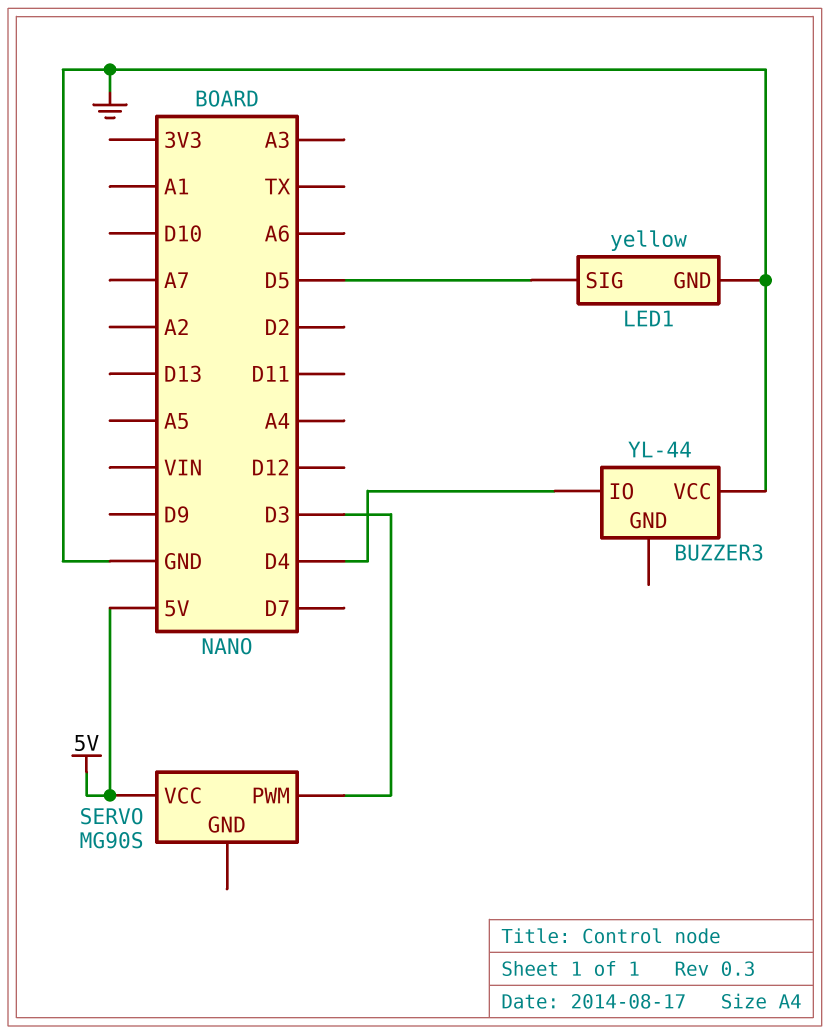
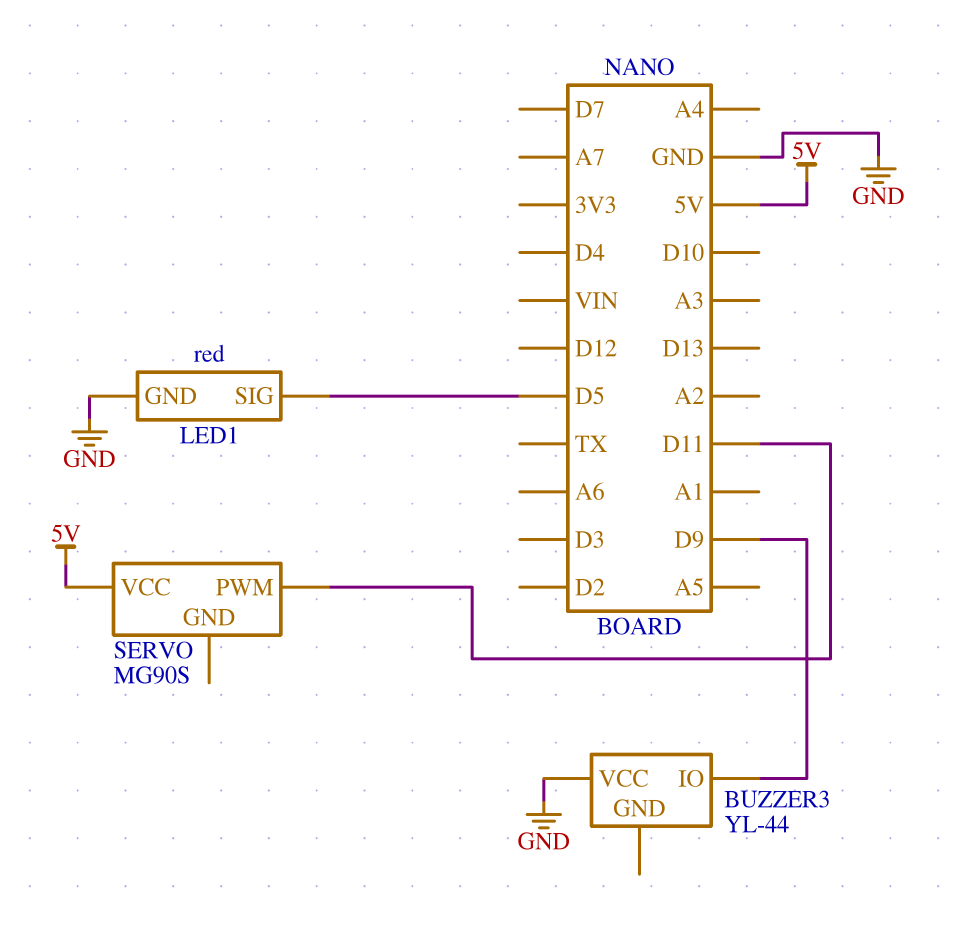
BUZZER3 pin IO: D4 -> D9
LED1: yellow -> red
SERVO pin PWM: D3 -> D11

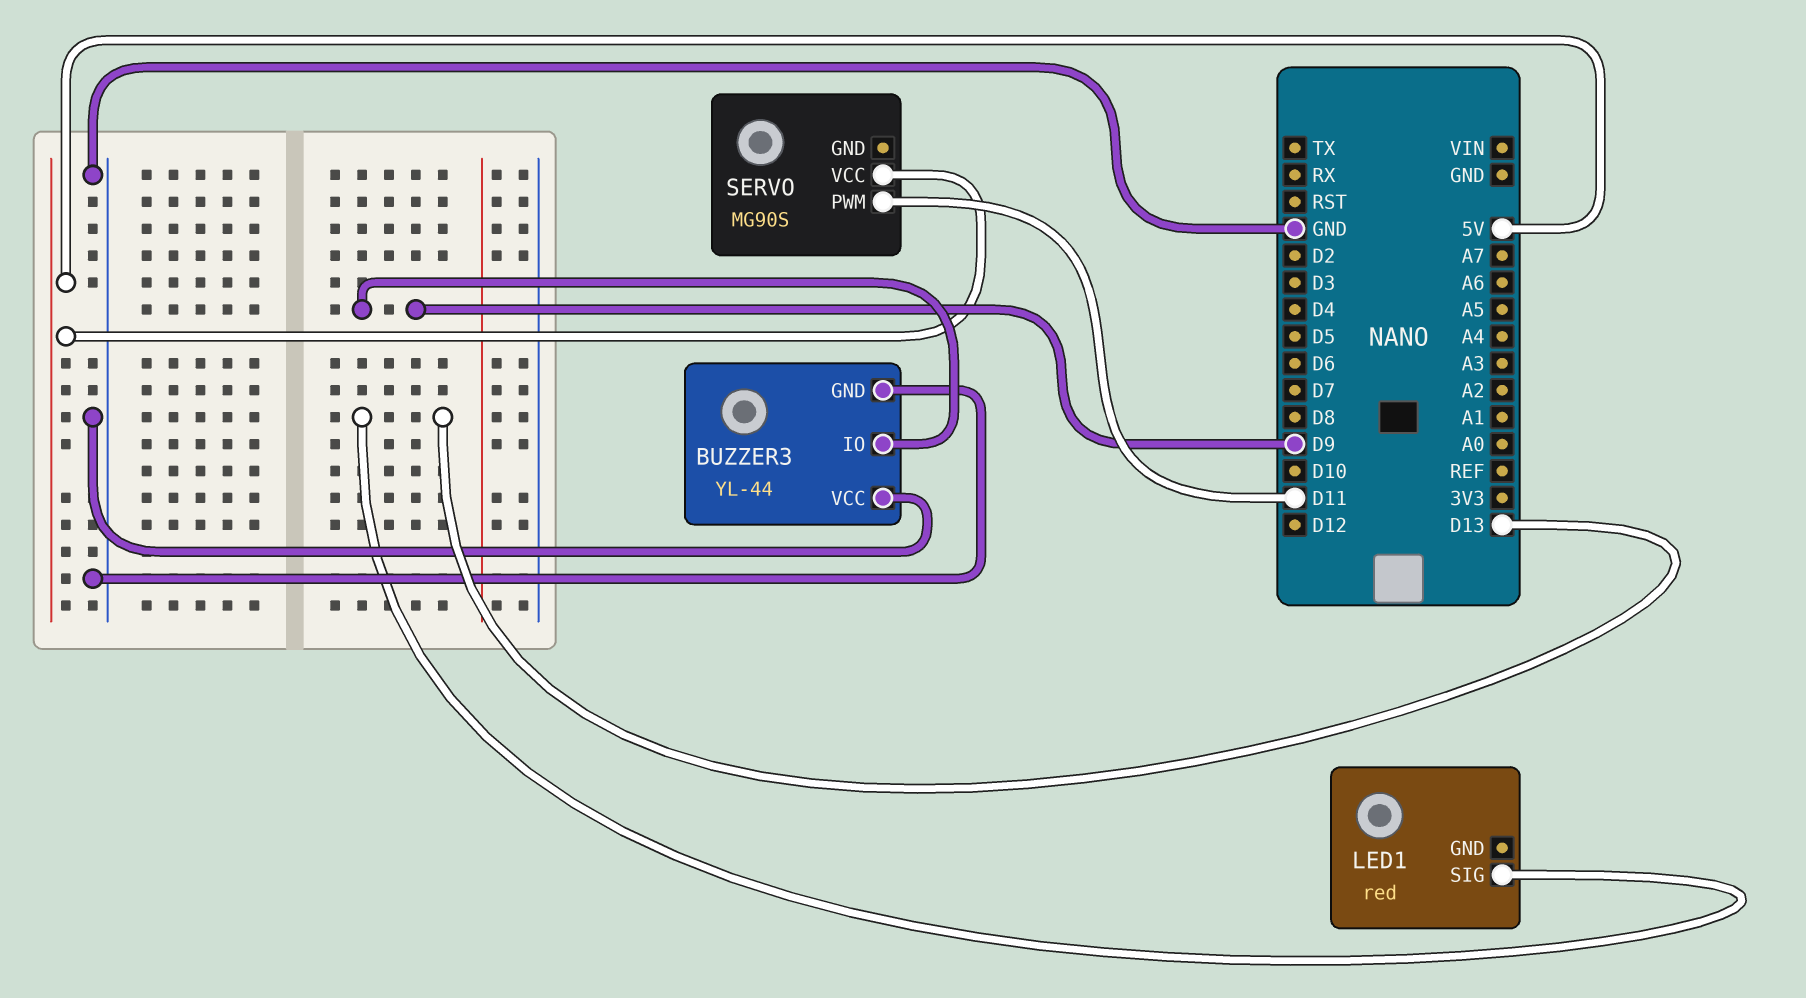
BUZZER3 pin GND: none -> GND
LED1 pin GND: GND -> none
LED1 pin SIG: D5 -> D13

